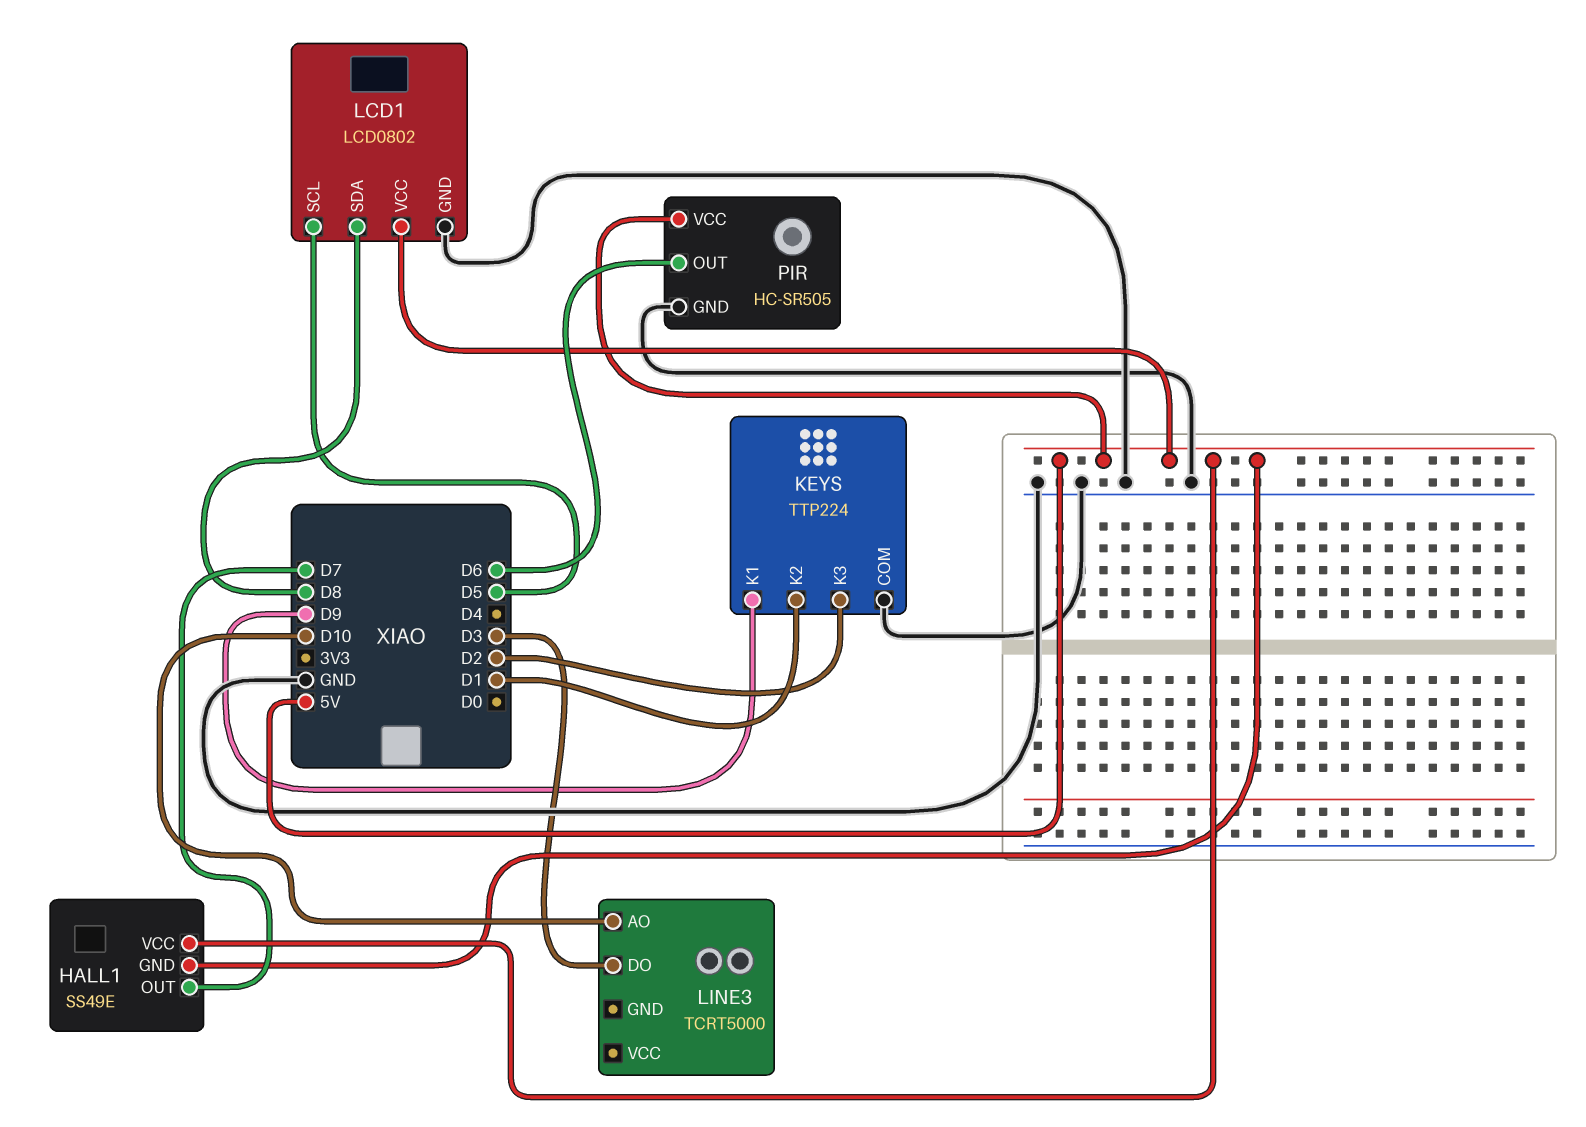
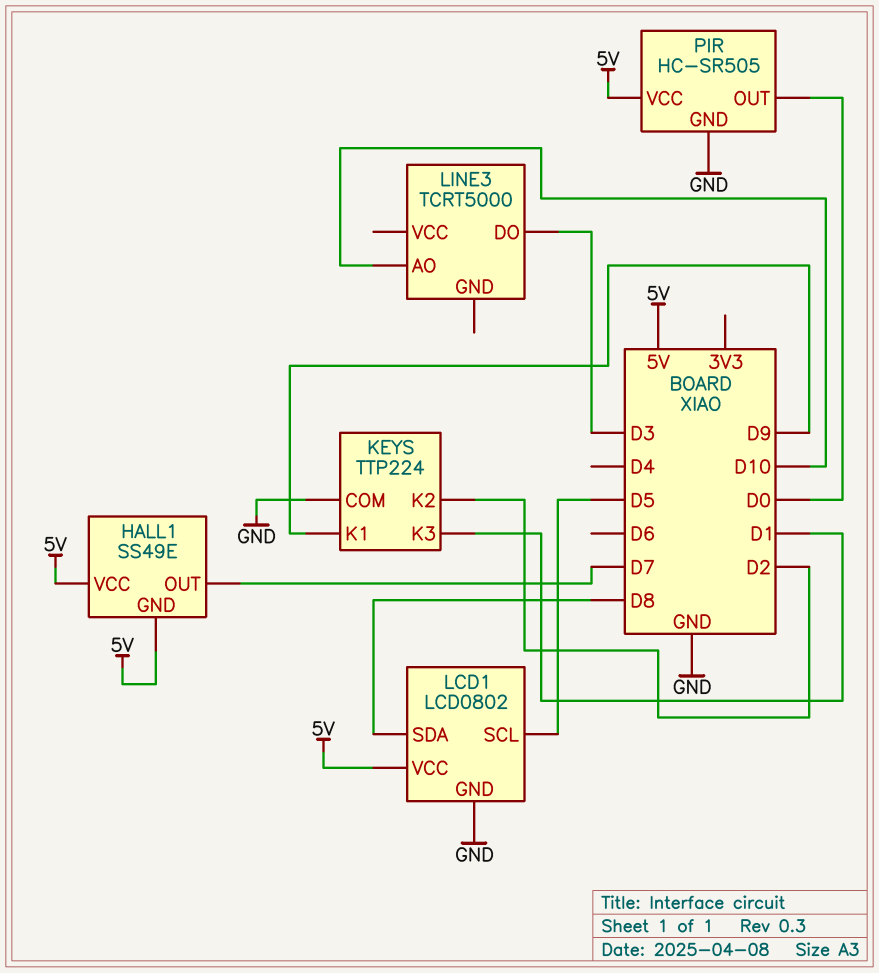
KEYS pin K2: D1 -> D2
KEYS pin K3: D2 -> D1
PIR pin OUT: D6 -> D0

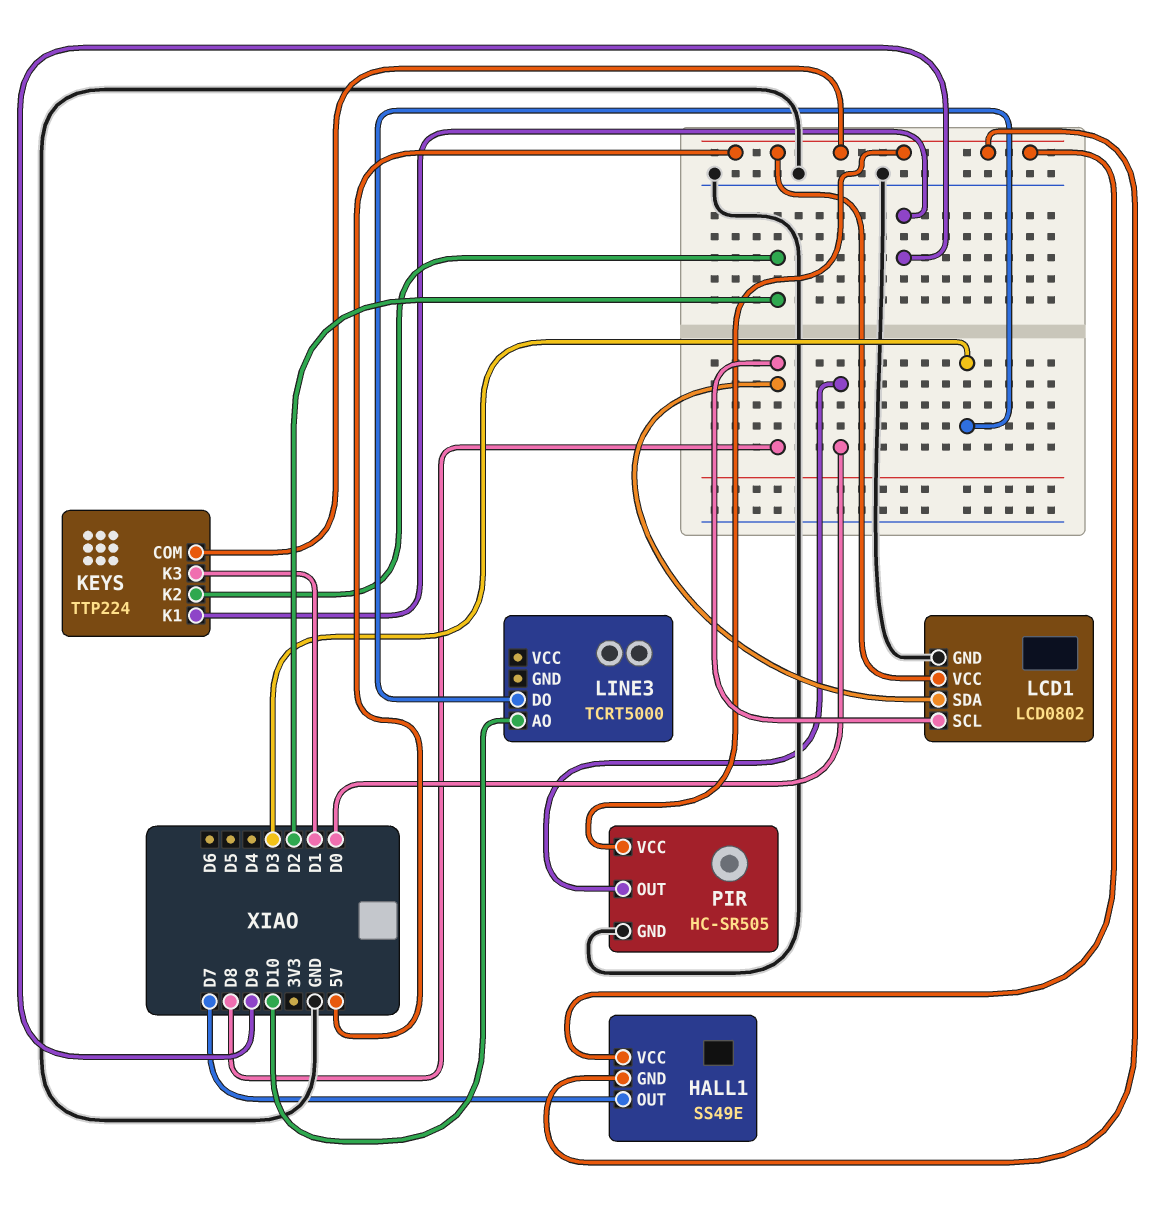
KEYS pin COM: GND -> 5V
LCD1 pin SCL: D5 -> D8

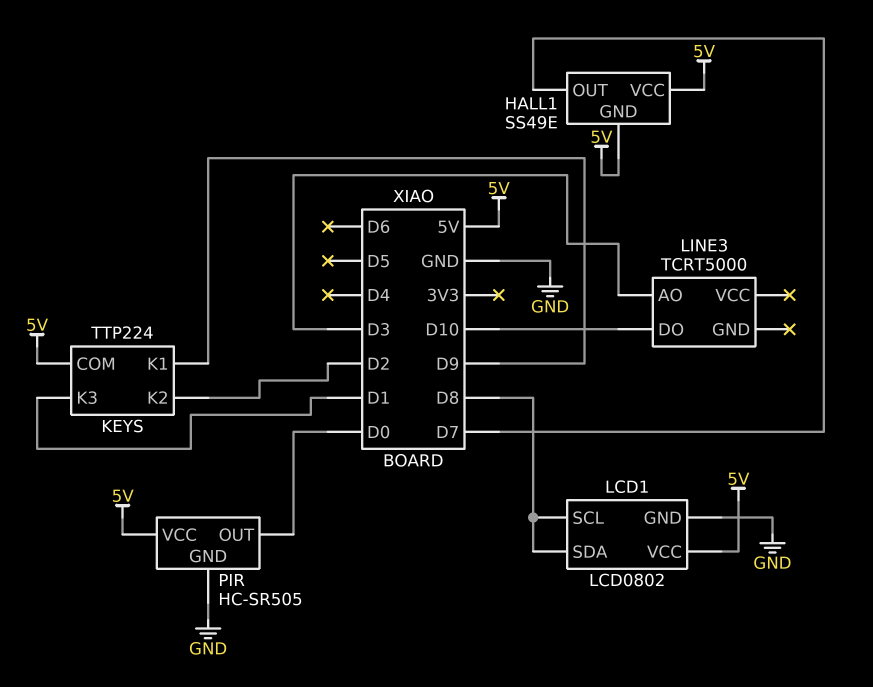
LINE3 pin AO: D10 -> D3
LINE3 pin DO: D3 -> D10

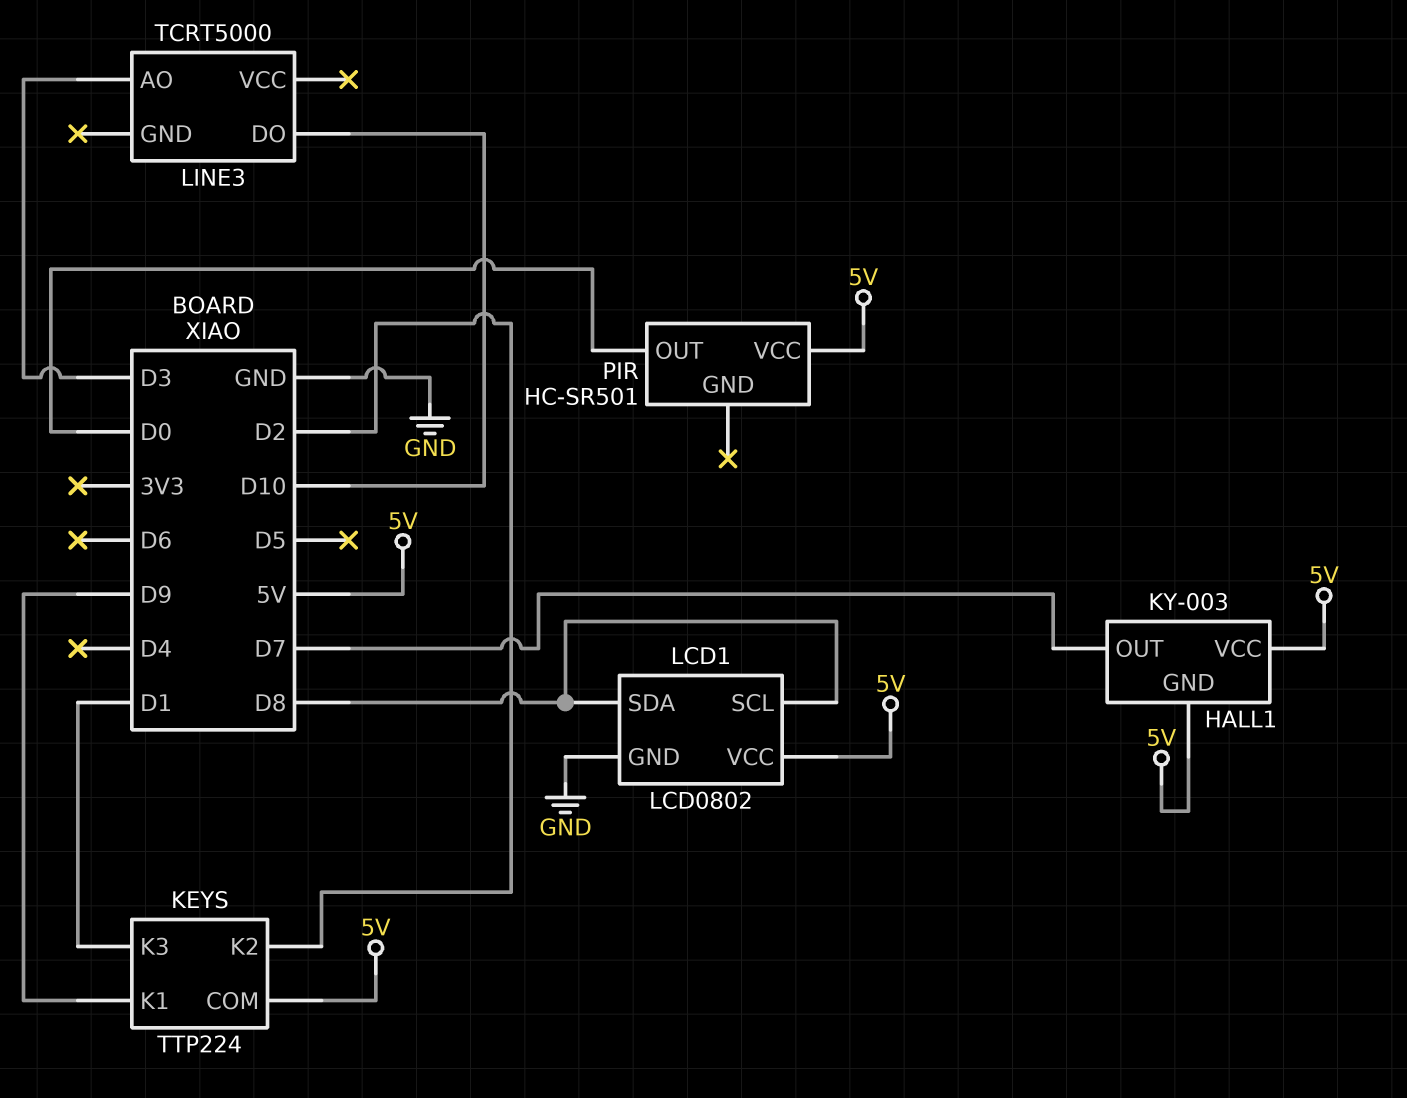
HALL1: SS49E -> KY-003
PIR: HC-SR505 -> HC-SR501
PIR pin GND: GND -> none

